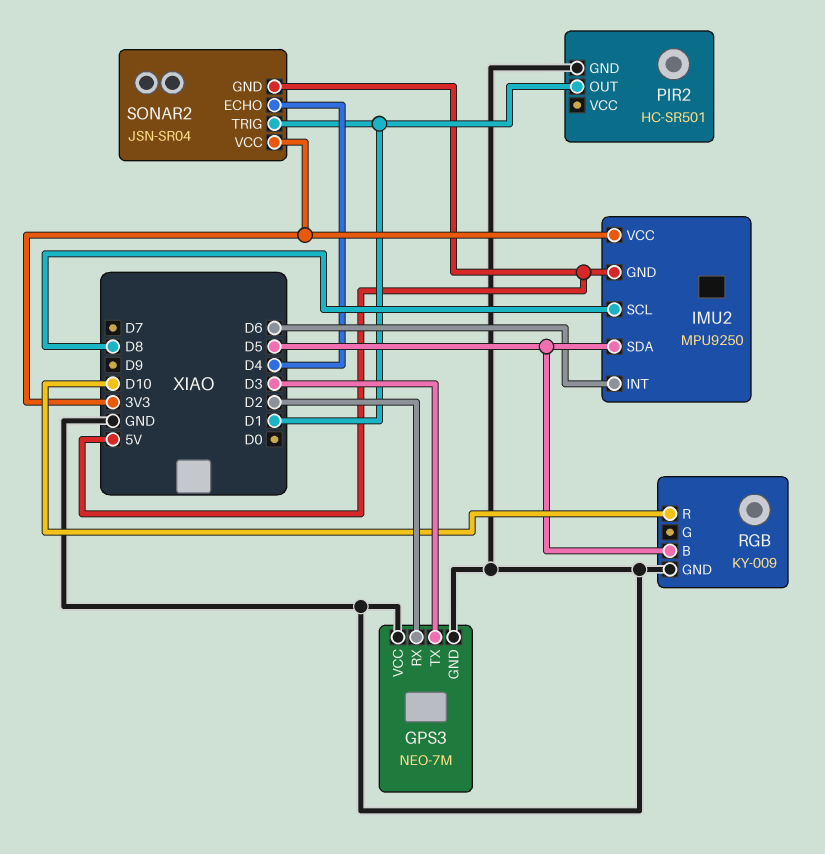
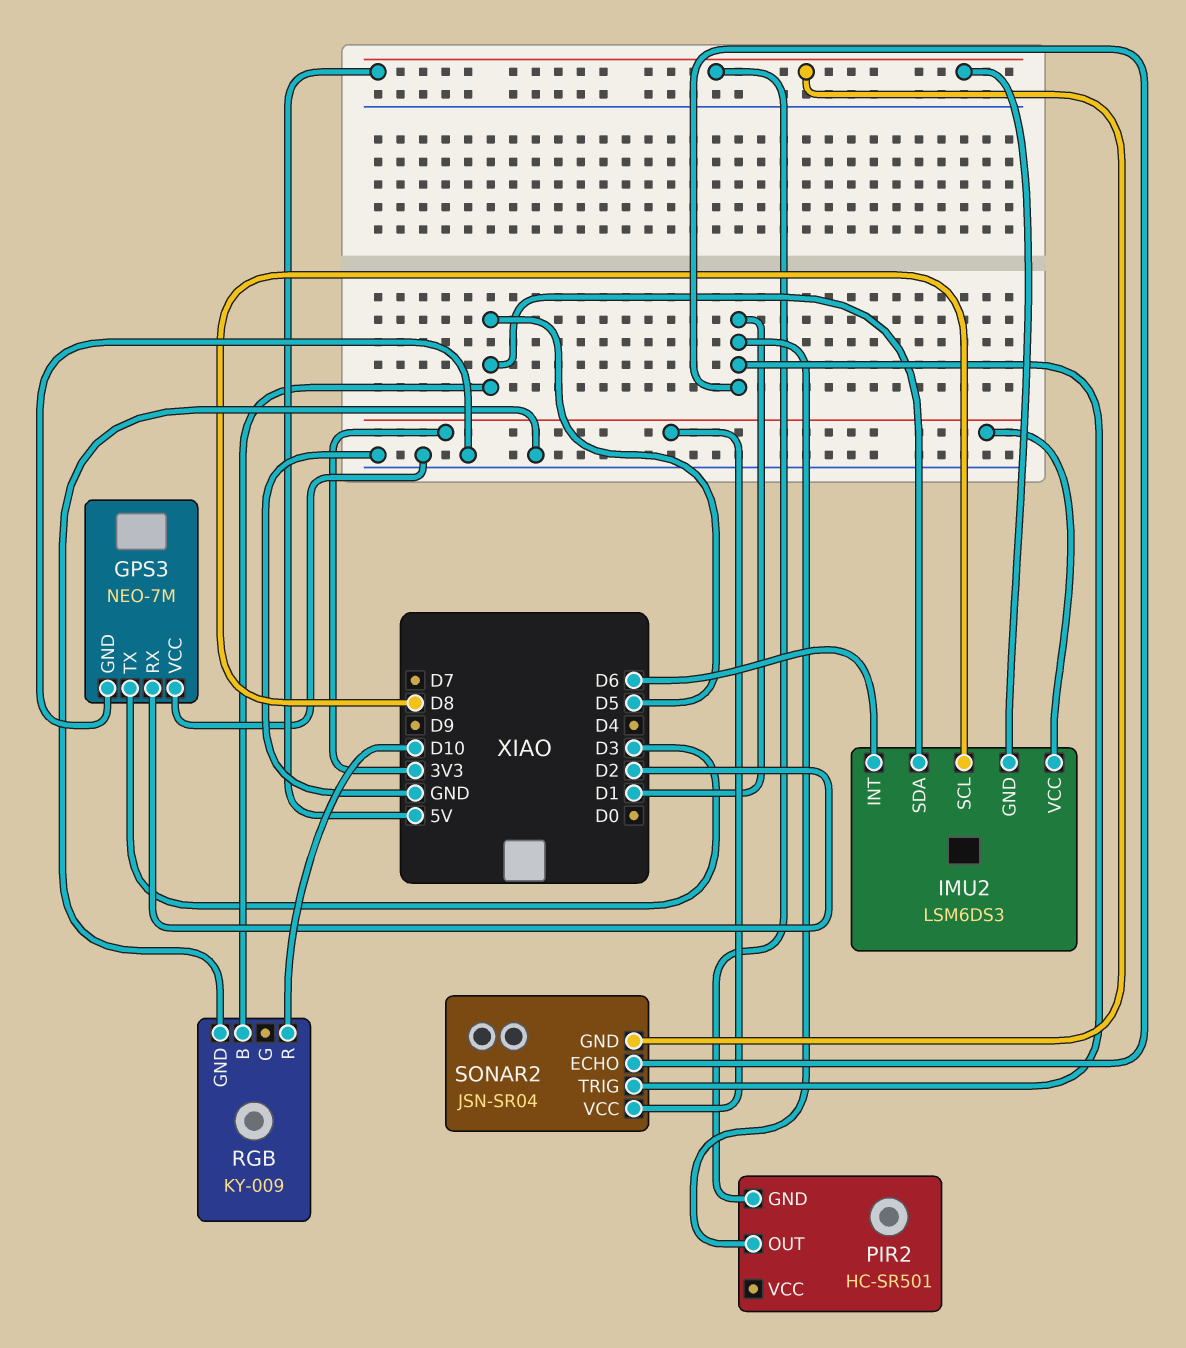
IMU2: MPU9250 -> LSM6DS3
PIR2 pin GND: GND -> 5V
SONAR2 pin ECHO: D4 -> D1

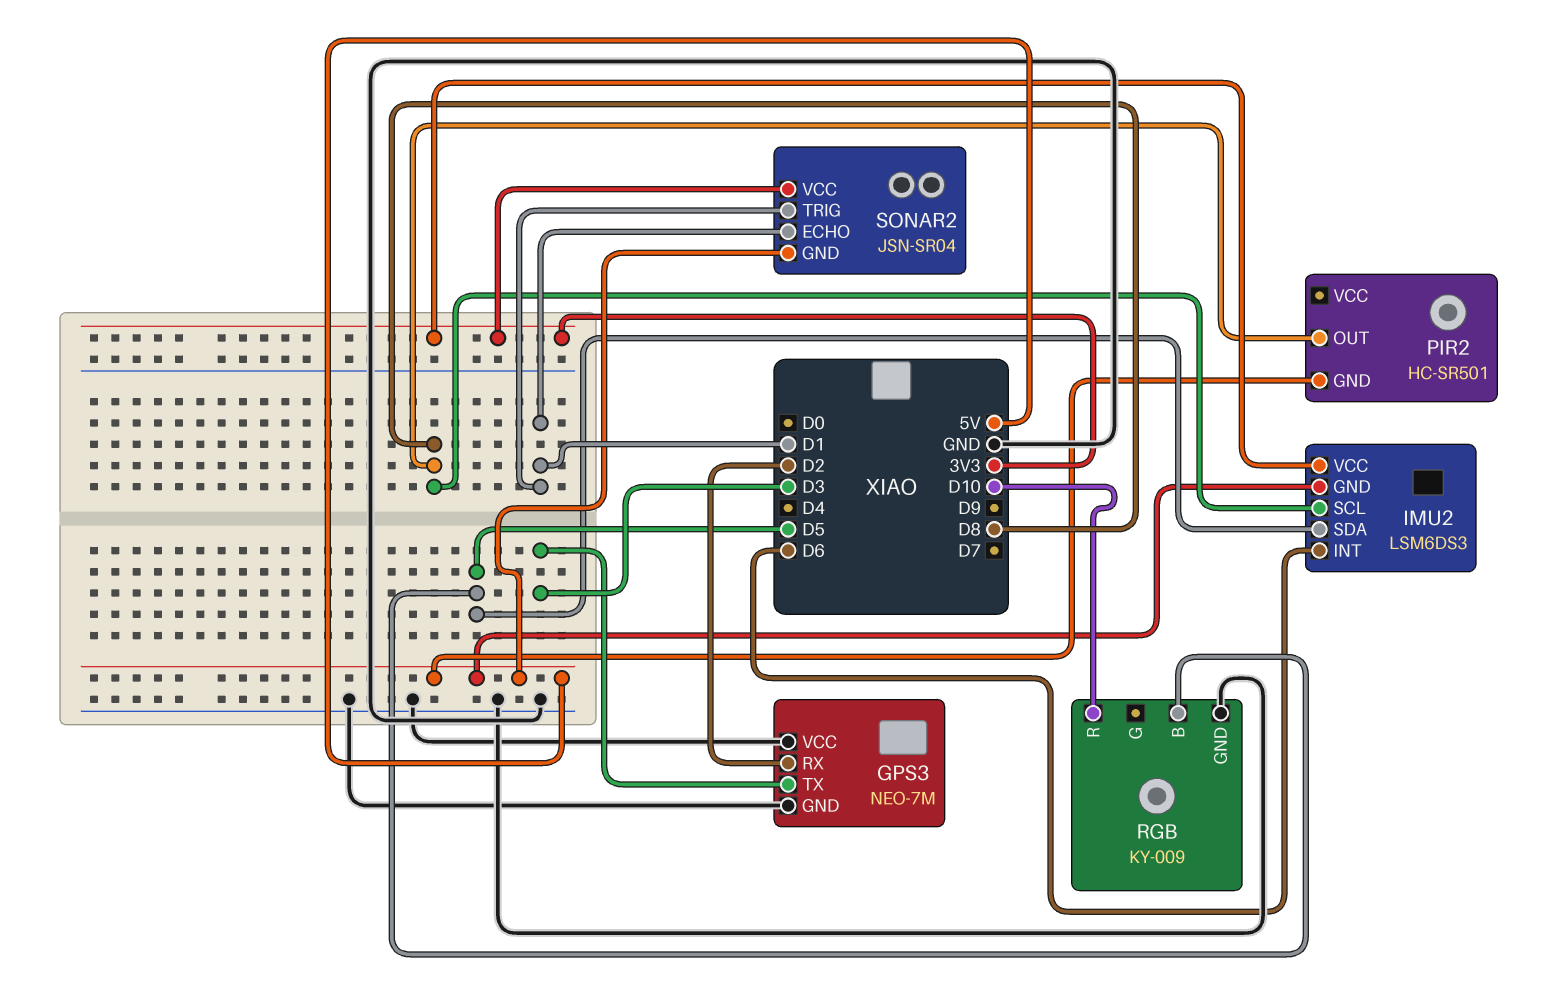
PIR2 pin OUT: D1 -> D8

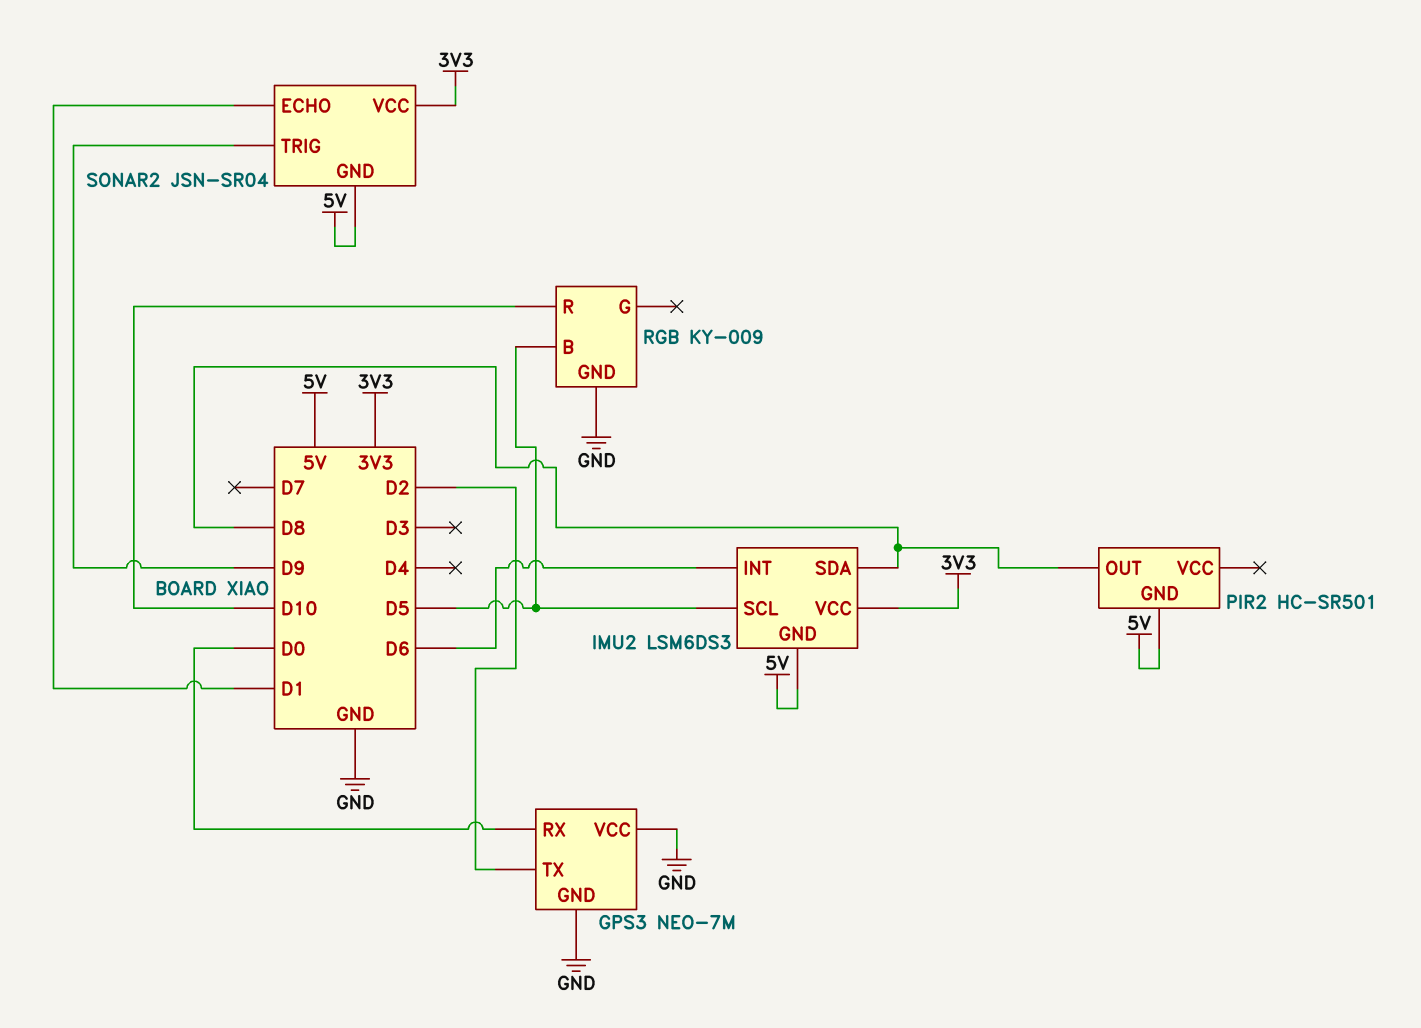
GPS3 pin RX: D2 -> D0
GPS3 pin TX: D3 -> D2
IMU2 pin SCL: D8 -> D5
IMU2 pin SDA: D5 -> D8
SONAR2 pin TRIG: D1 -> D9

